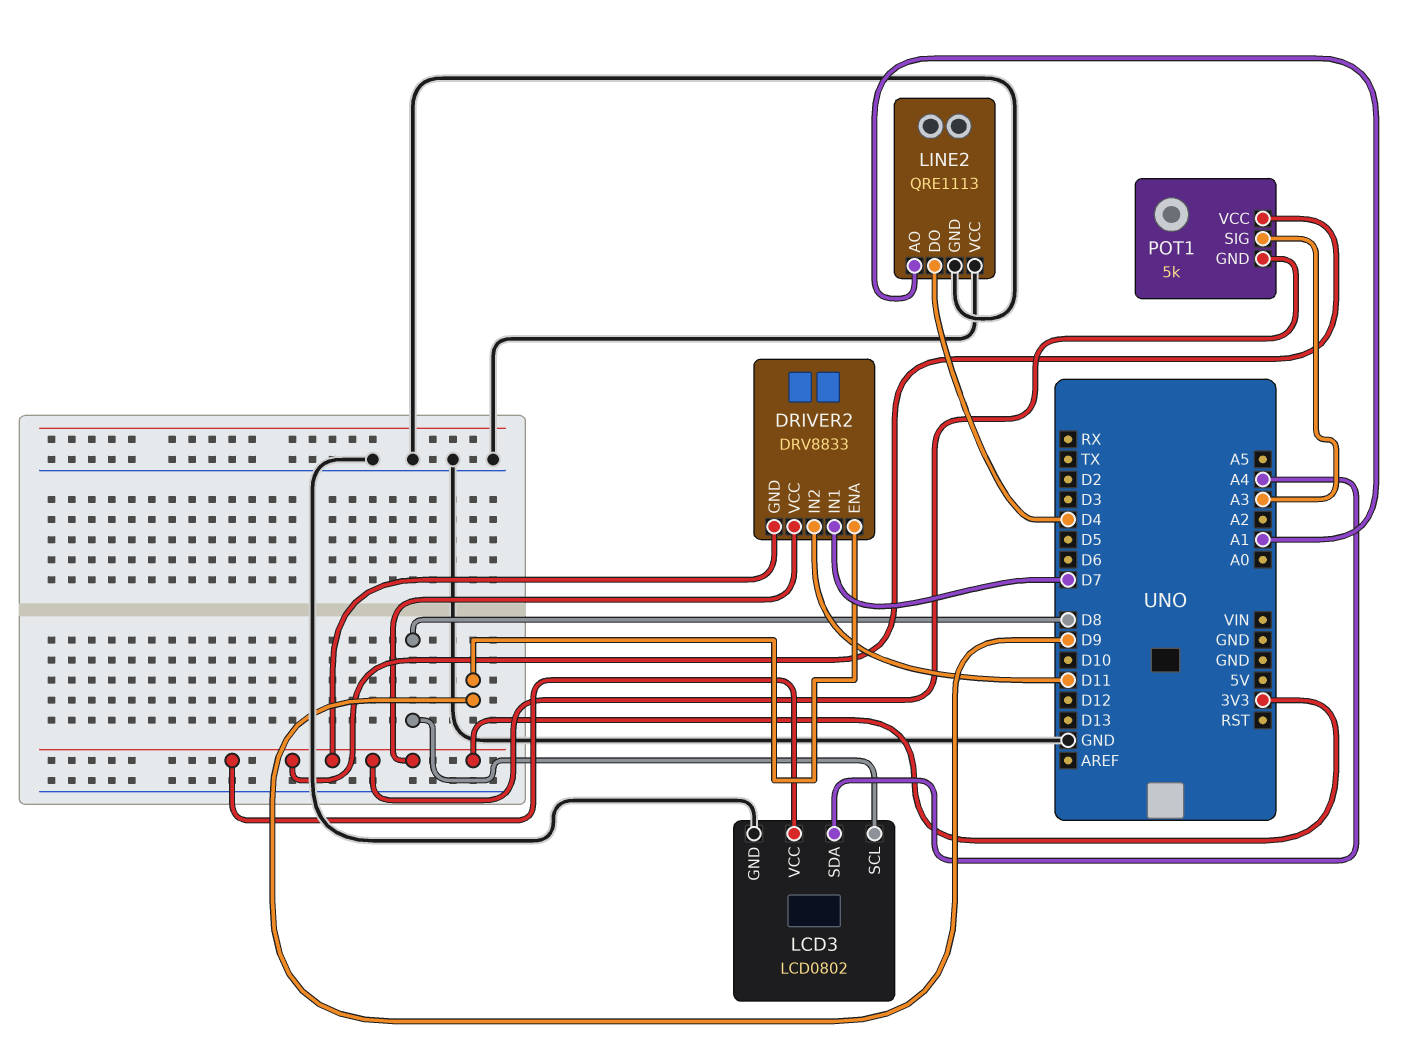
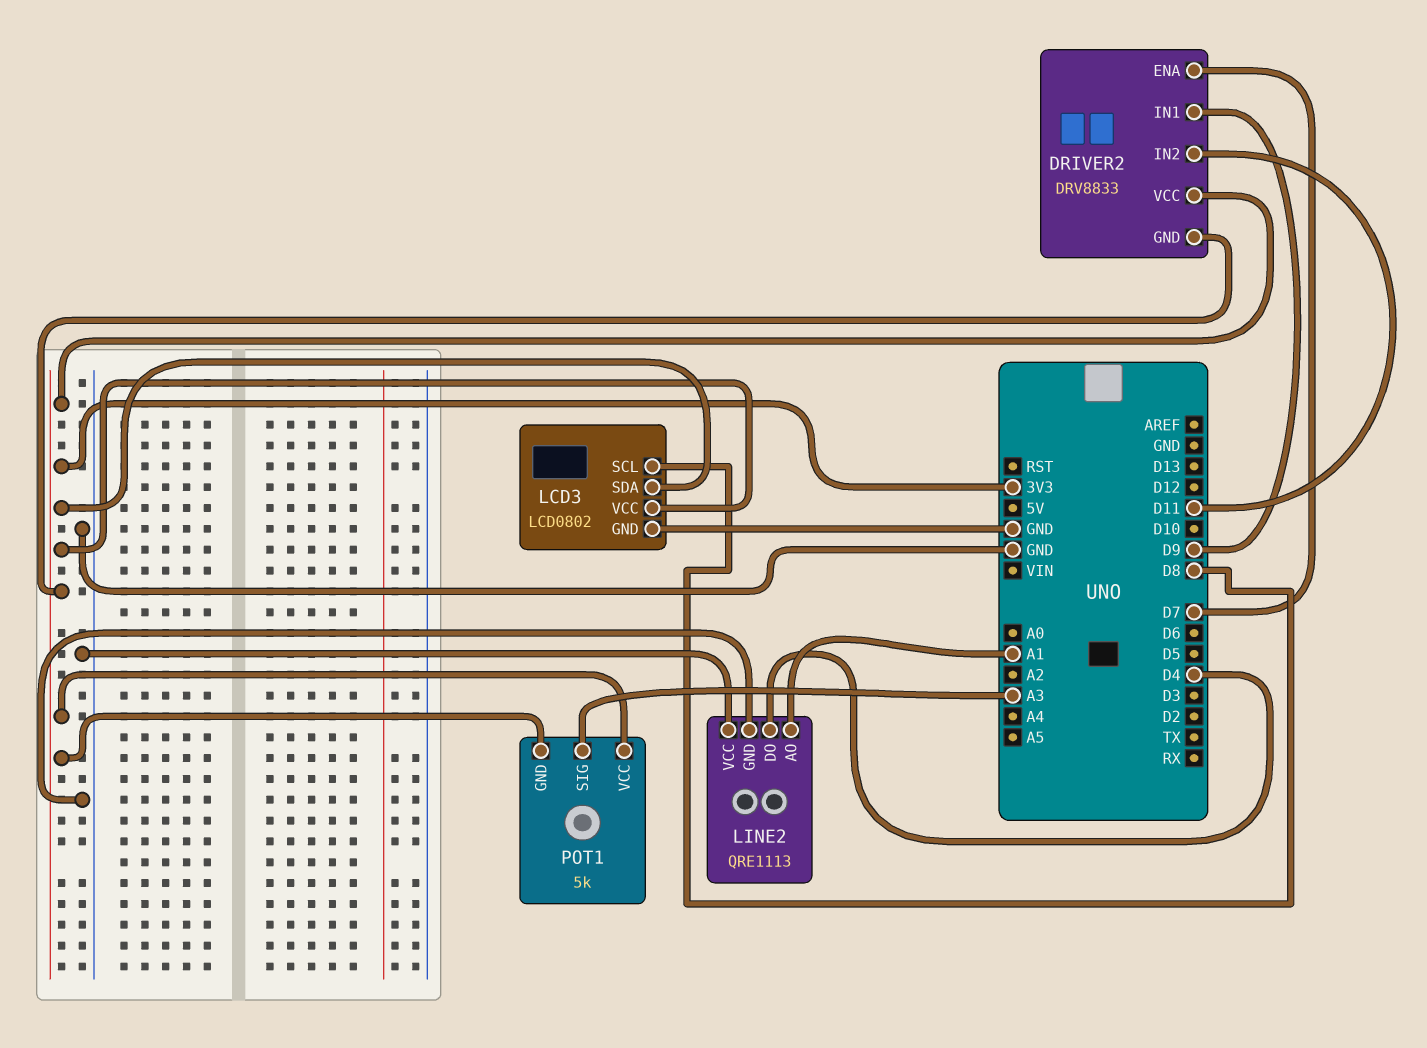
DRIVER2 pin ENA: D9 -> D7
DRIVER2 pin IN1: D7 -> D9
LCD3 pin SDA: A4 -> 3V3

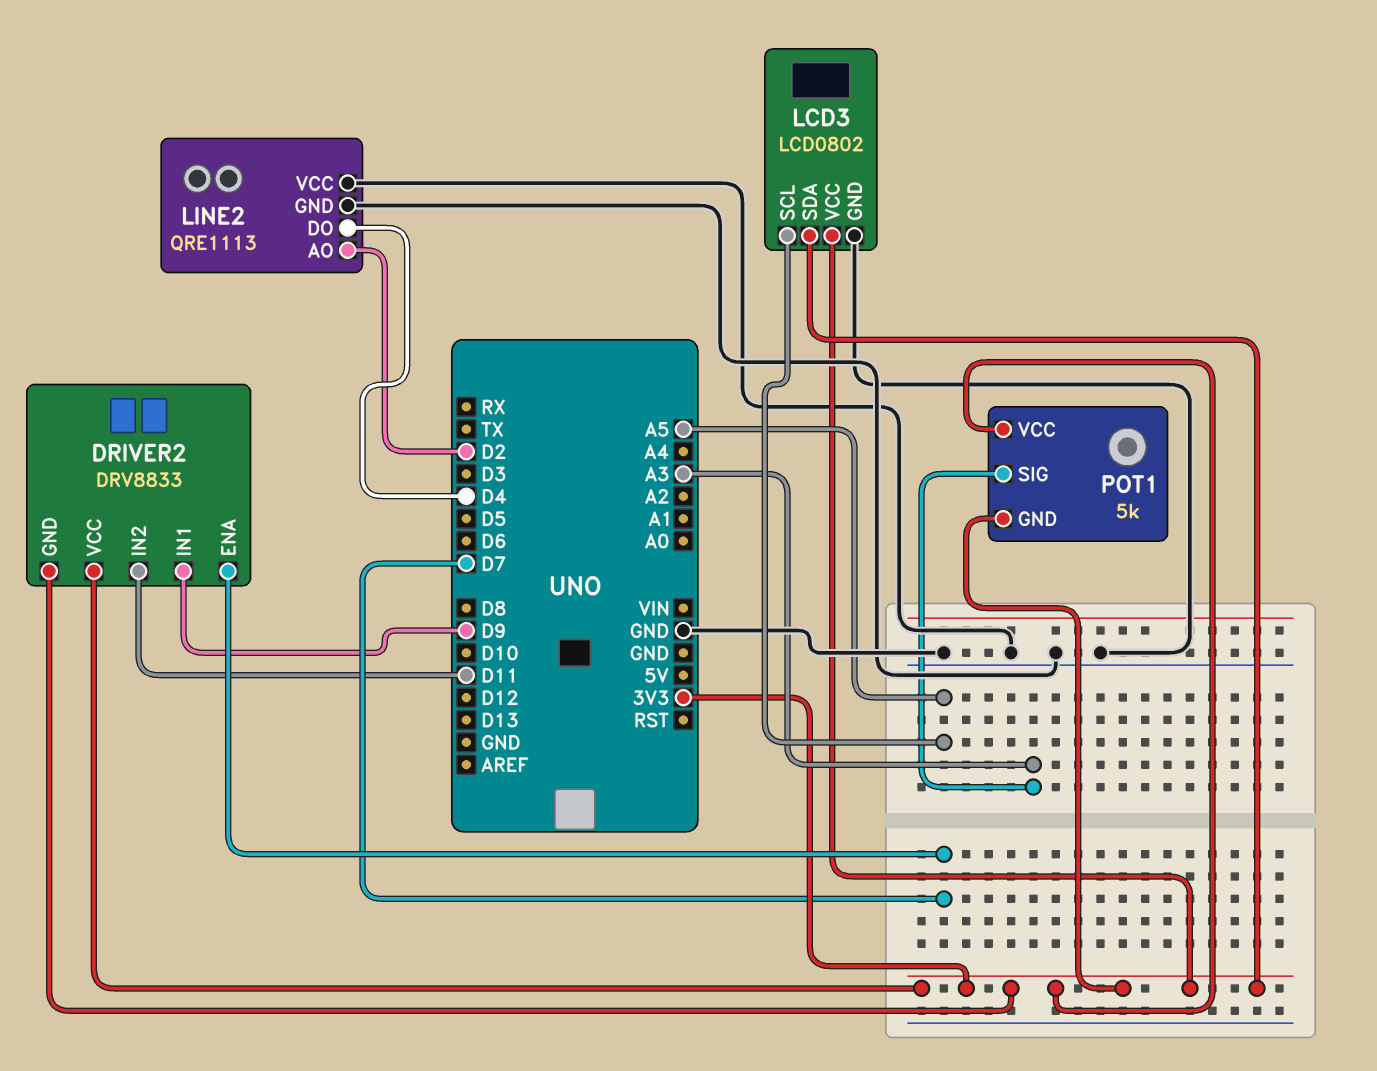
LCD3 pin SCL: D8 -> A5
LINE2 pin AO: A1 -> D2

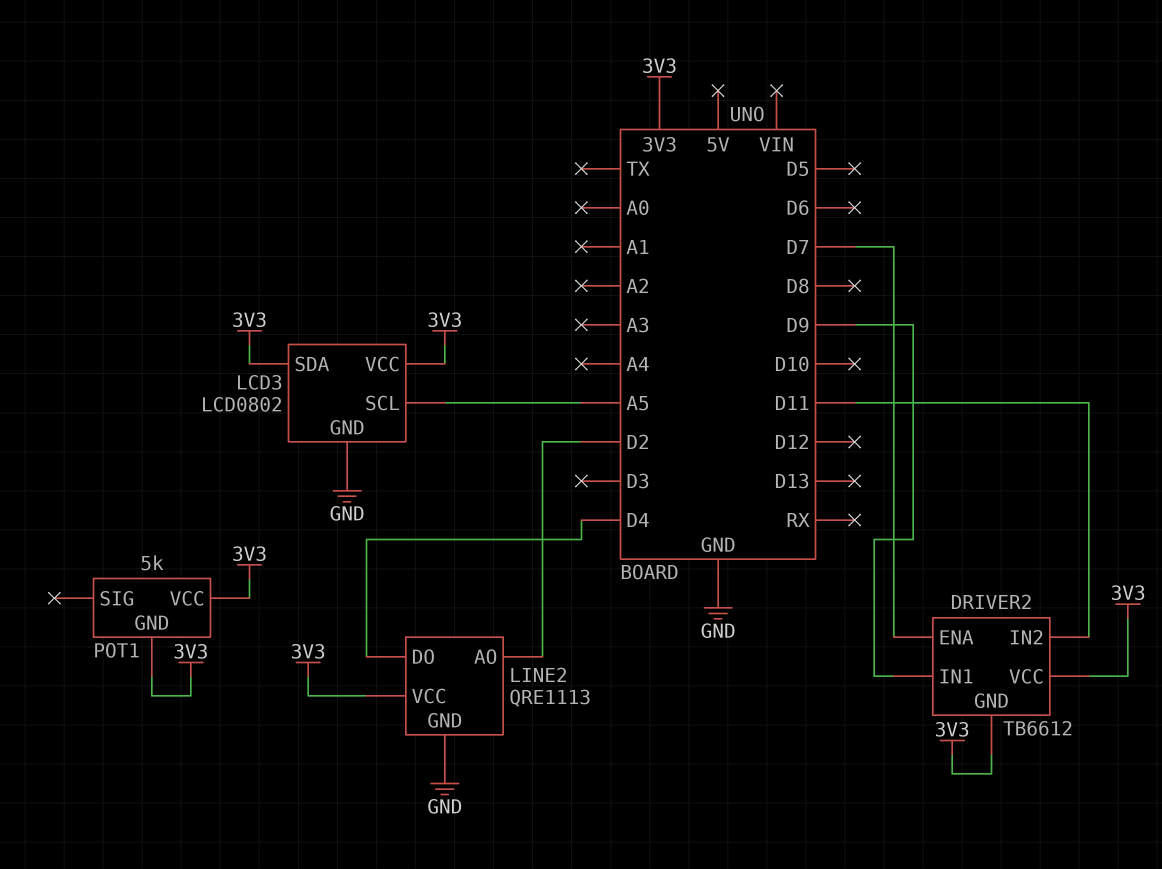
DRIVER2: DRV8833 -> TB6612
LINE2 pin VCC: GND -> 3V3
POT1 pin SIG: A3 -> none

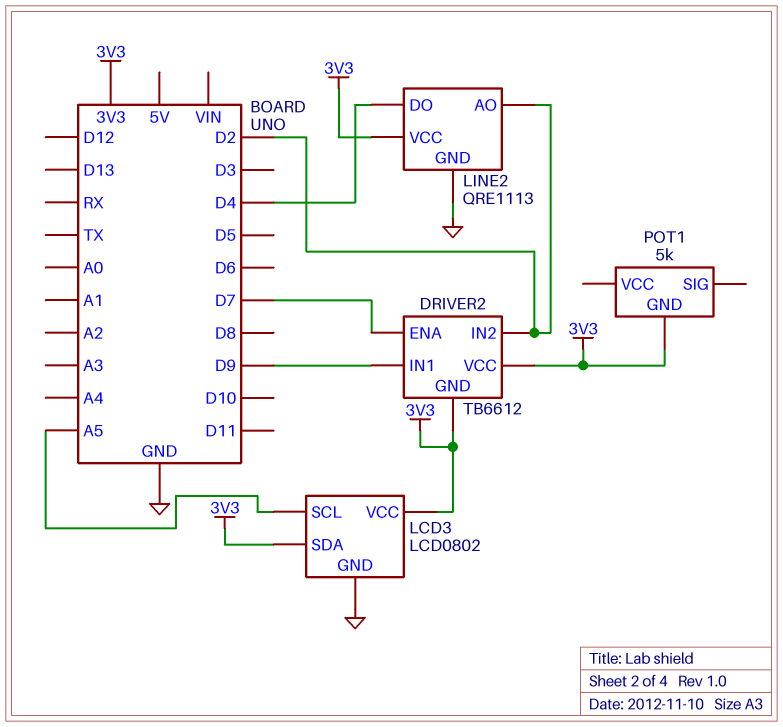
DRIVER2 pin IN2: D11 -> D2
POT1 pin VCC: 3V3 -> none

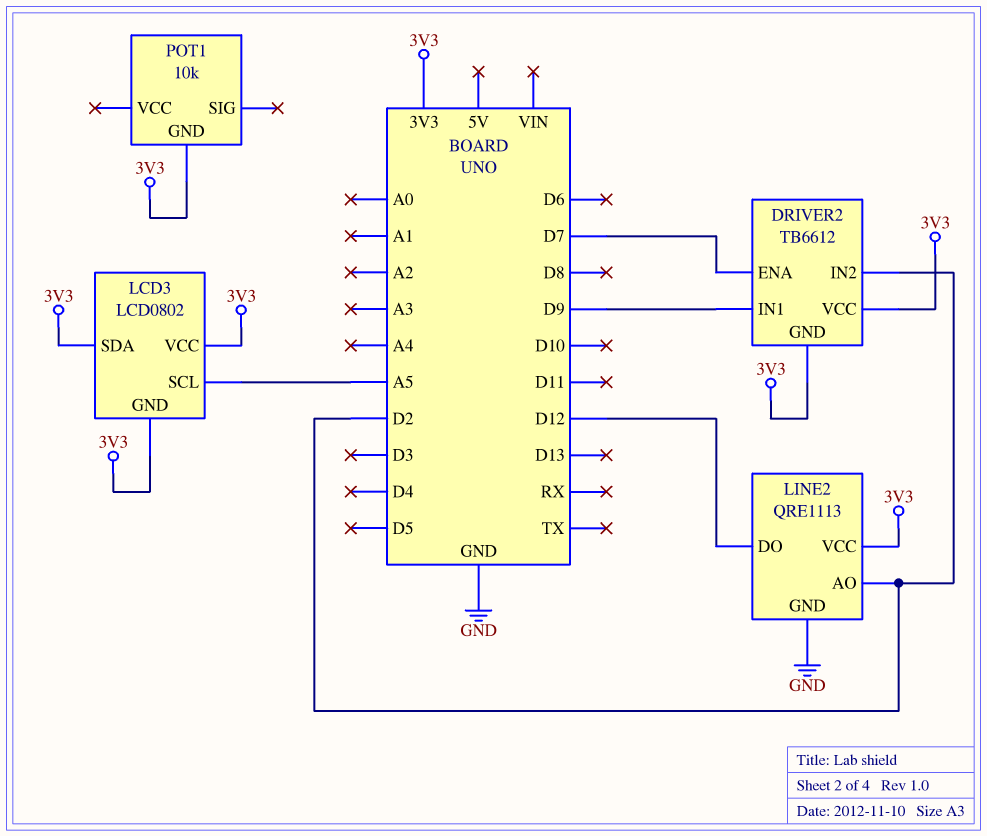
LCD3 pin GND: GND -> 3V3
LINE2 pin DO: D4 -> D12
POT1: 5k -> 10k

